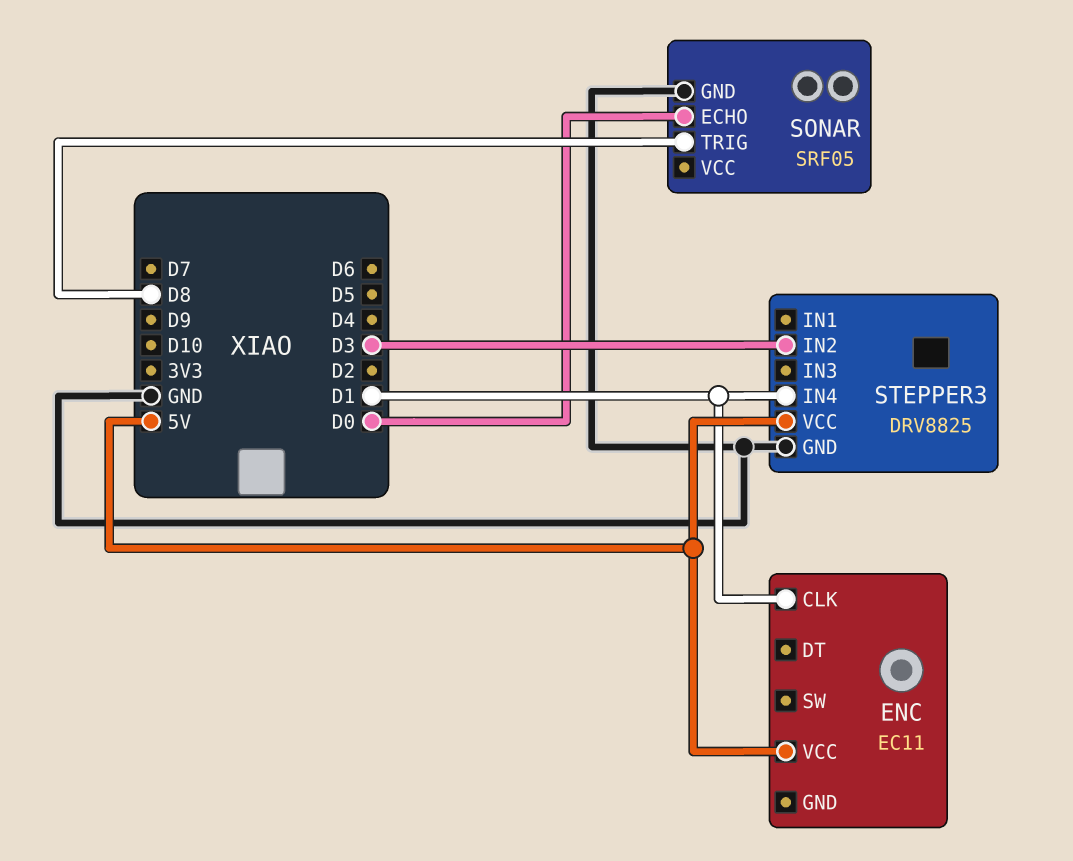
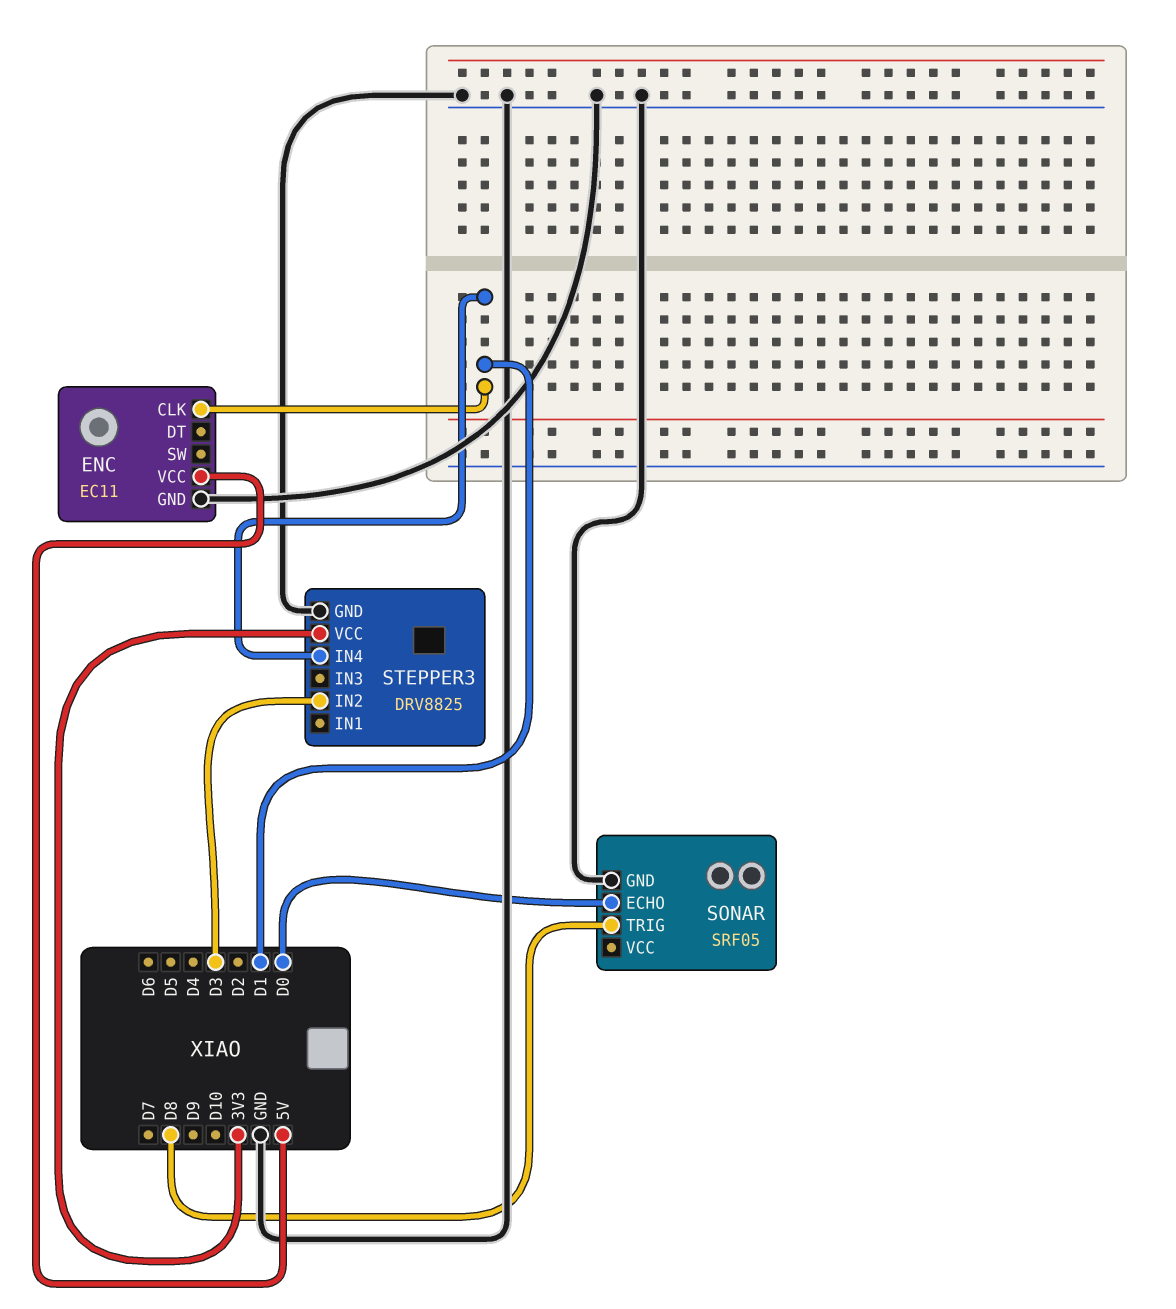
ENC pin GND: none -> GND
STEPPER3 pin VCC: 5V -> 3V3

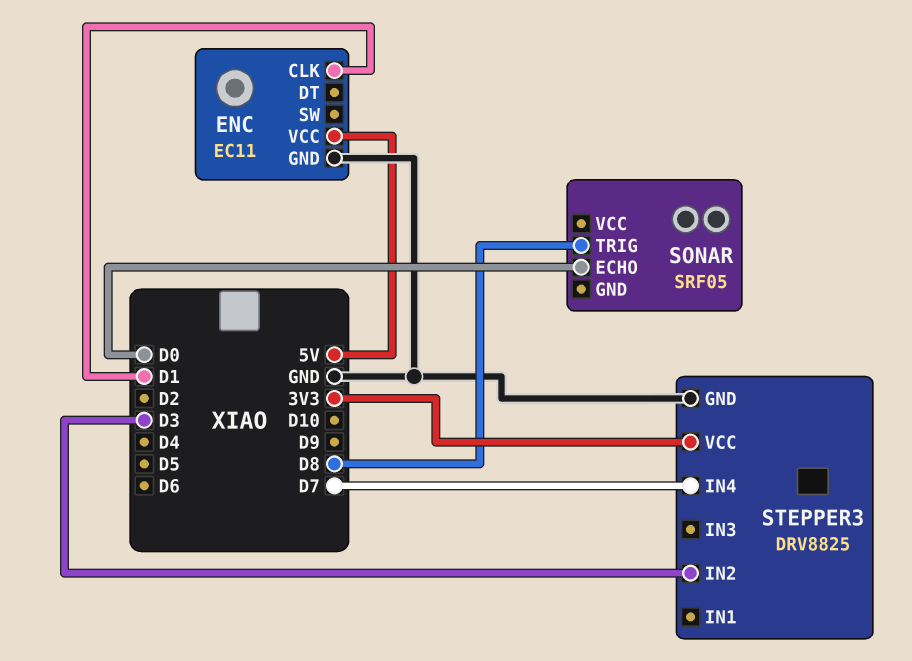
SONAR pin GND: GND -> none
STEPPER3 pin IN4: D1 -> D7

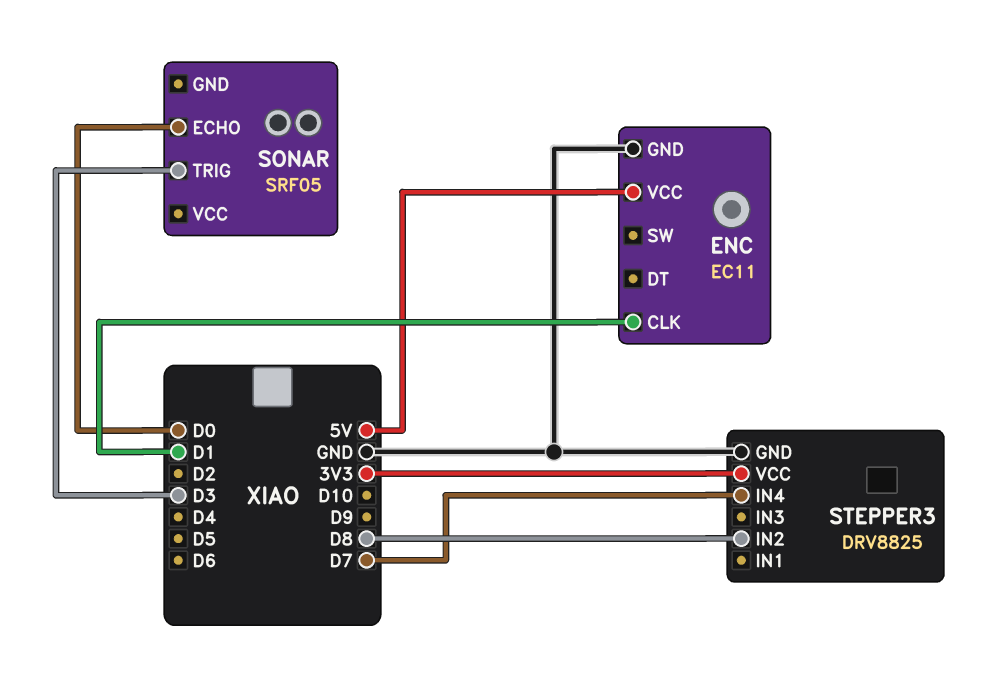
SONAR pin TRIG: D8 -> D3
STEPPER3 pin IN2: D3 -> D8

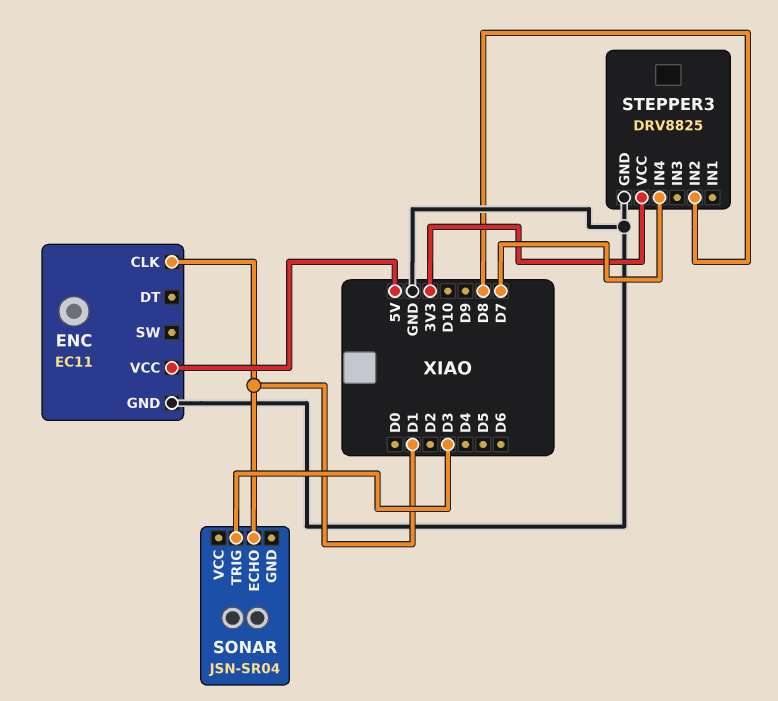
SONAR: SRF05 -> JSN-SR04
SONAR pin ECHO: D0 -> D1

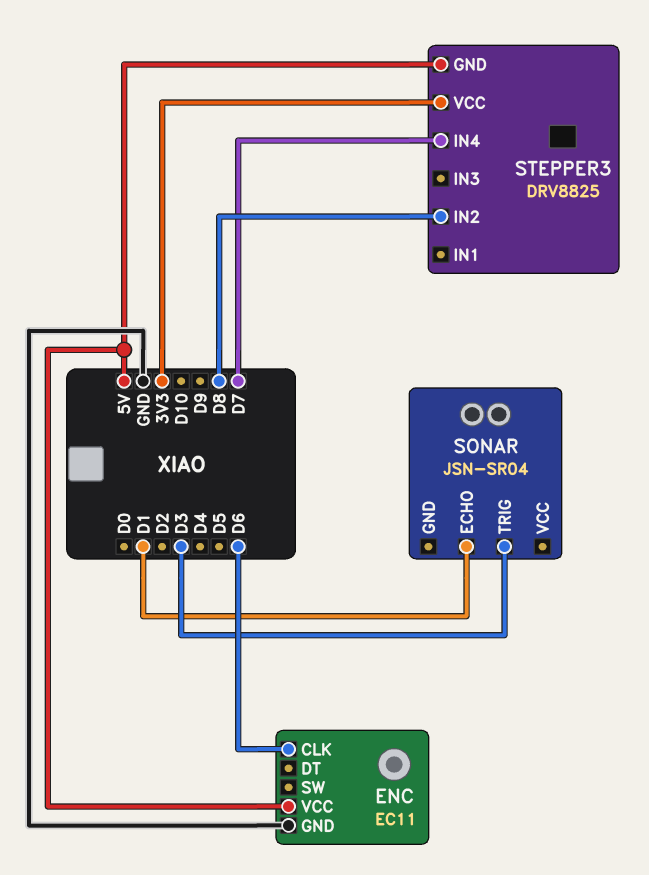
ENC pin CLK: D1 -> D6
STEPPER3 pin GND: GND -> 5V

